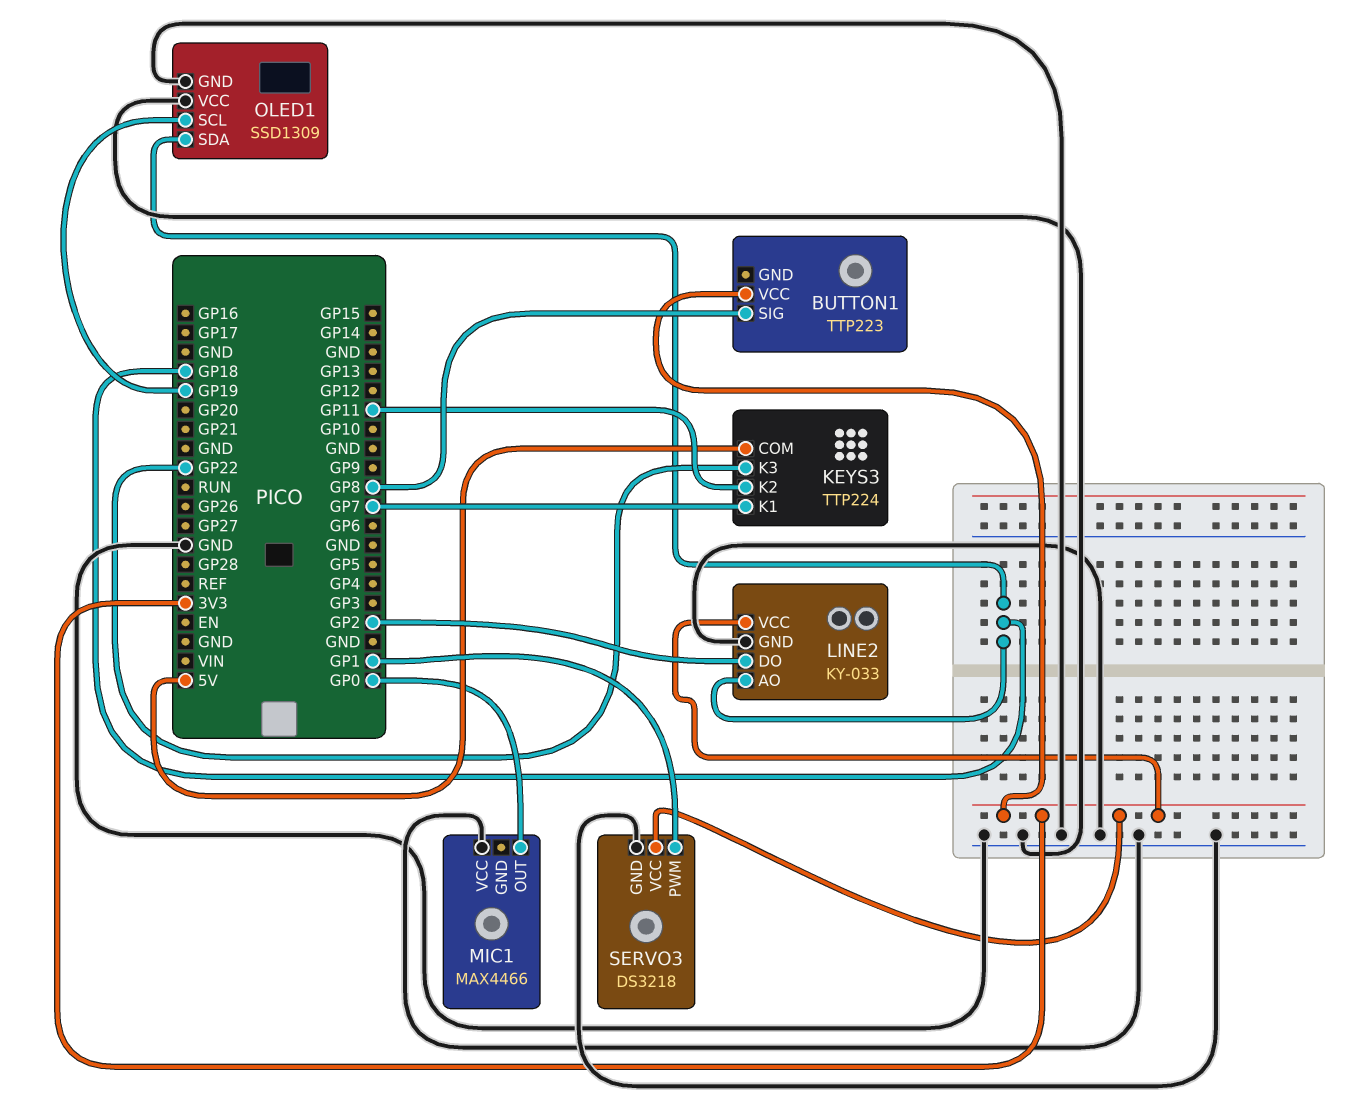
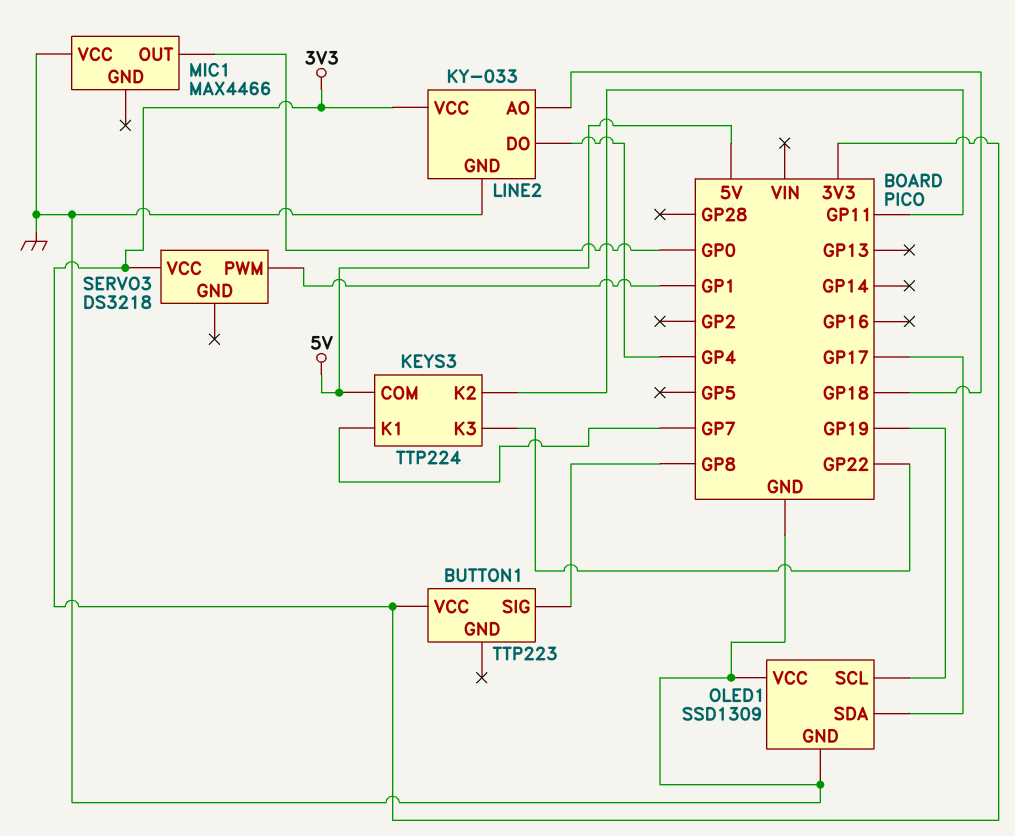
LINE2 pin DO: GP2 -> GP4
OLED1 pin SDA: GP18 -> GP17
SERVO3 pin GND: GND -> none

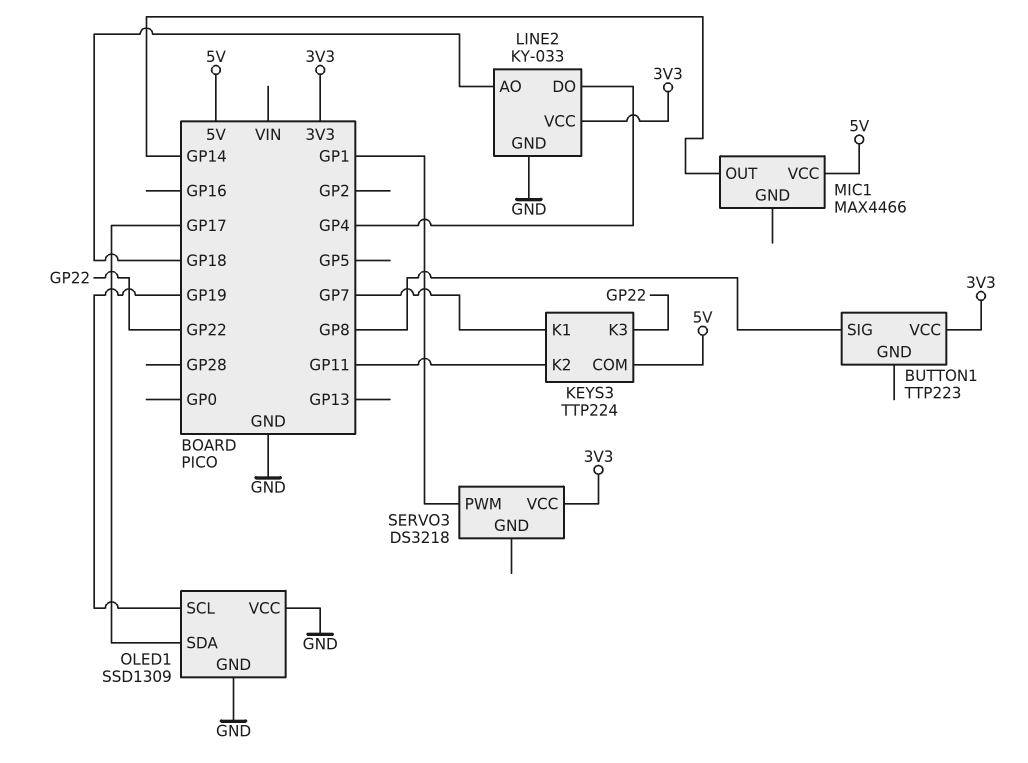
MIC1 pin OUT: GP0 -> GP14
MIC1 pin VCC: GND -> 5V

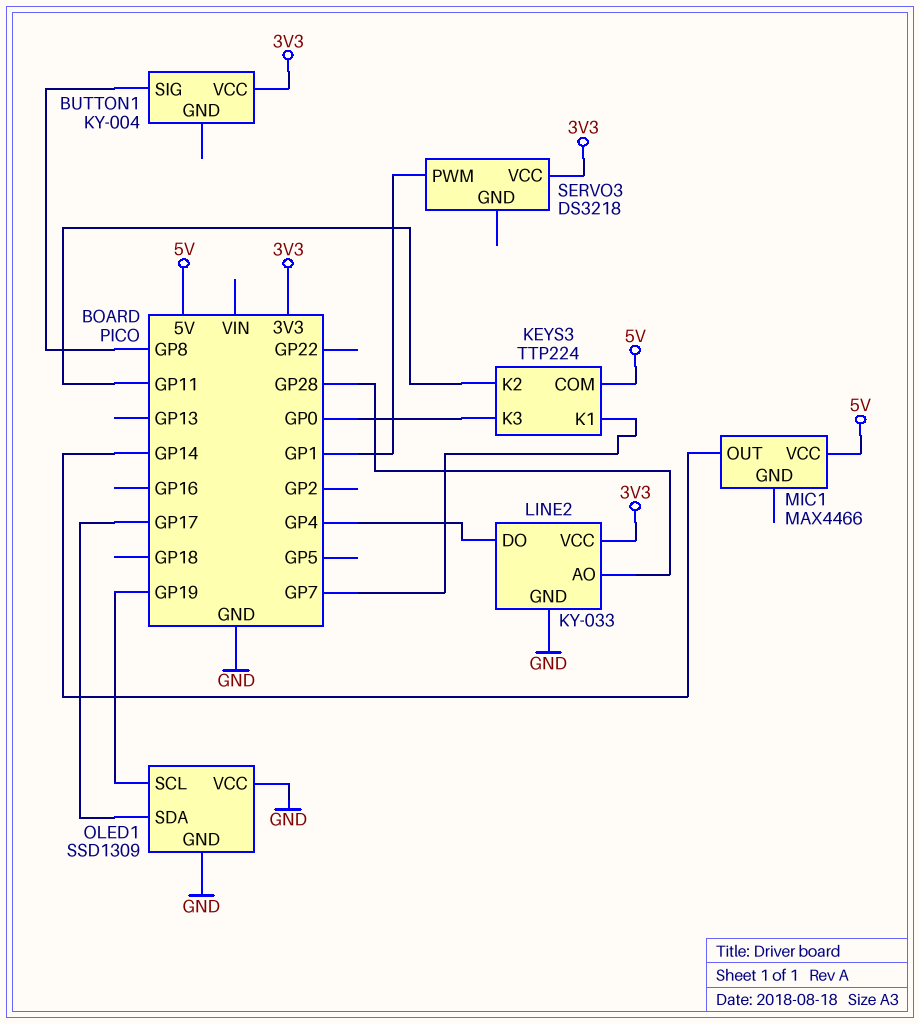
BUTTON1: TTP223 -> KY-004
KEYS3 pin K3: GP22 -> GP0
LINE2 pin AO: GP18 -> GP28

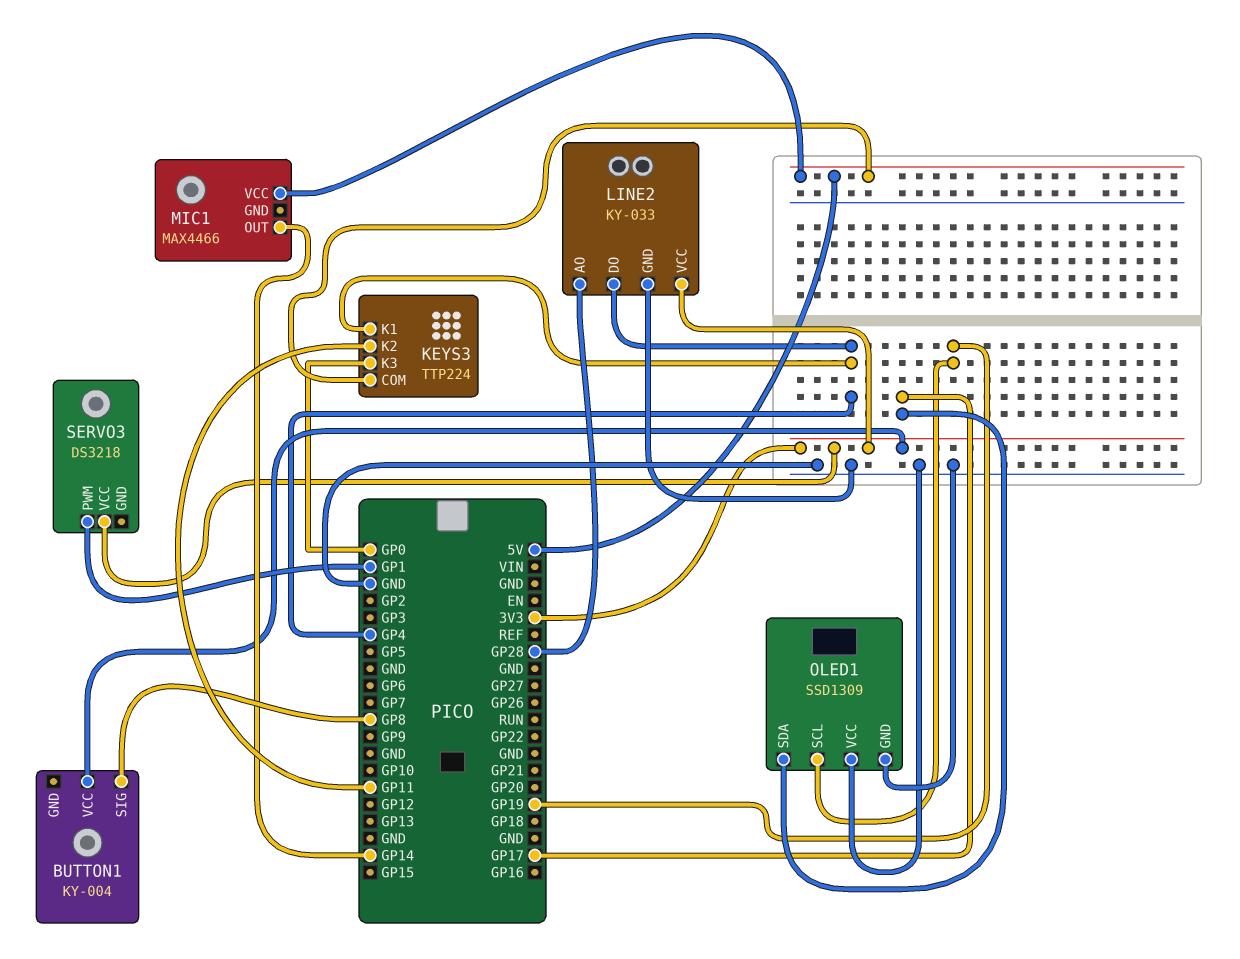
KEYS3 pin K1: GP7 -> GP4

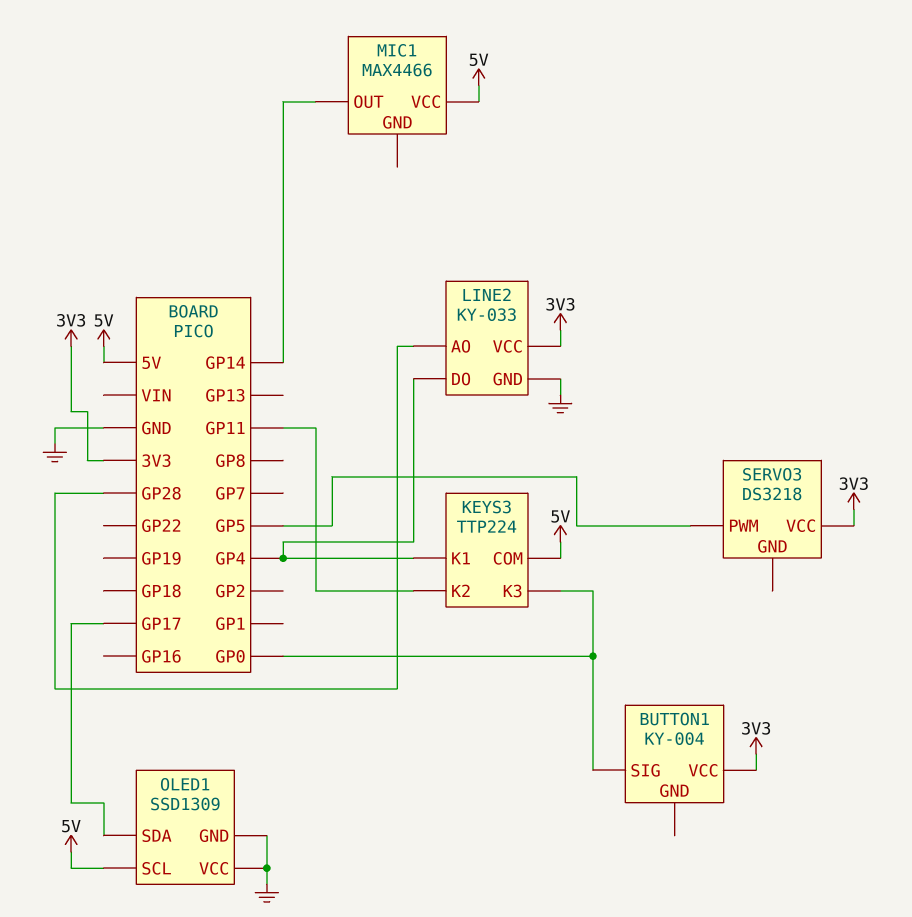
BUTTON1 pin SIG: GP8 -> GP0
OLED1 pin SCL: GP19 -> 5V
SERVO3 pin PWM: GP1 -> GP5

